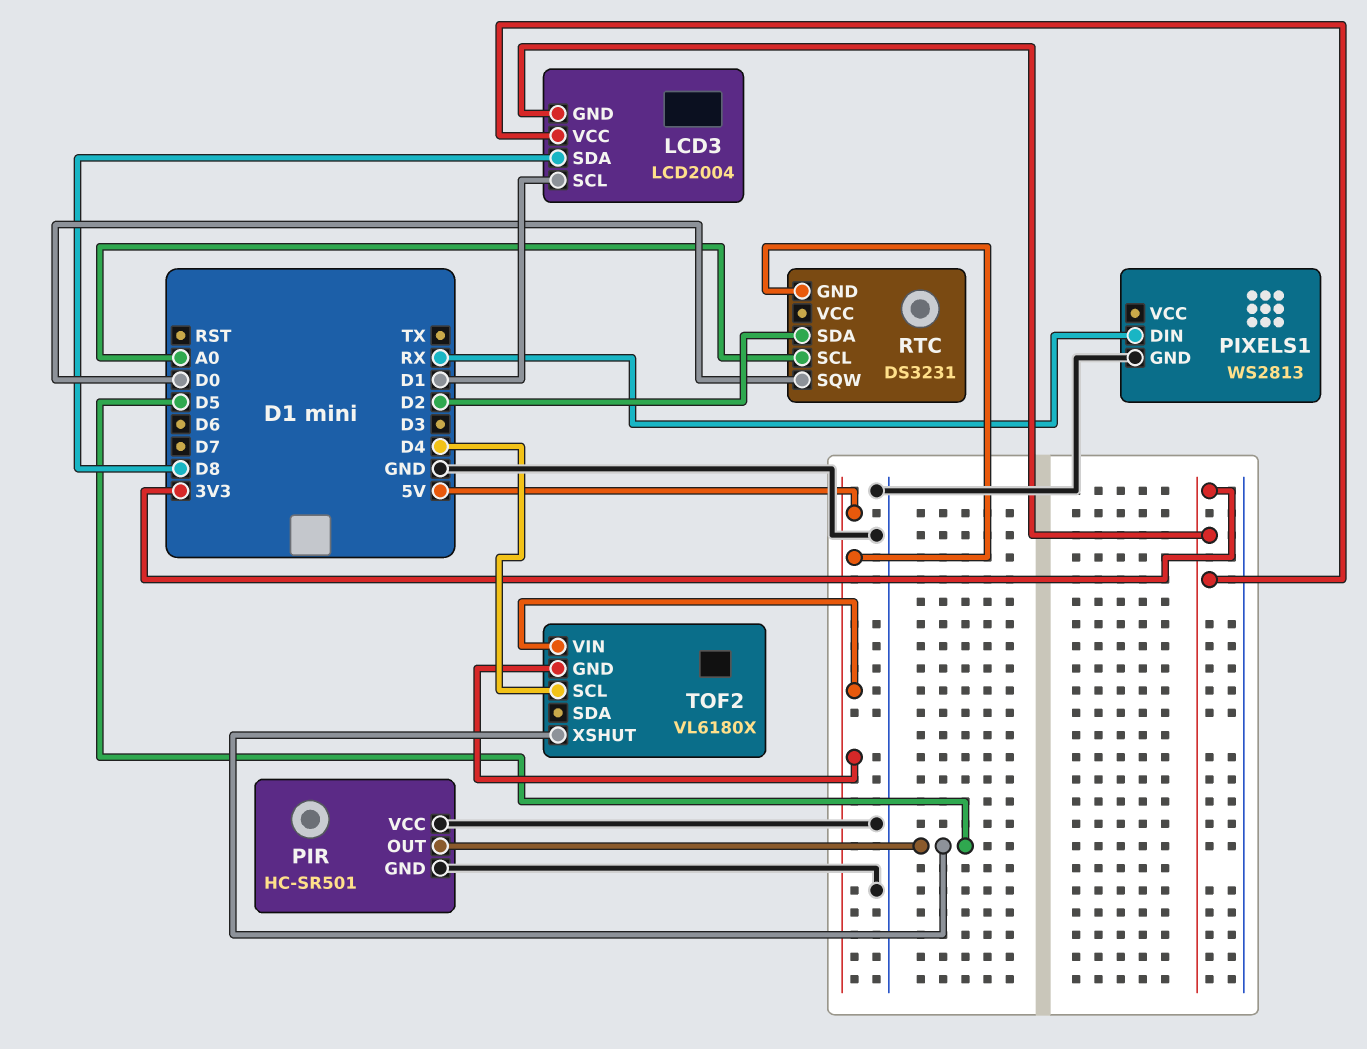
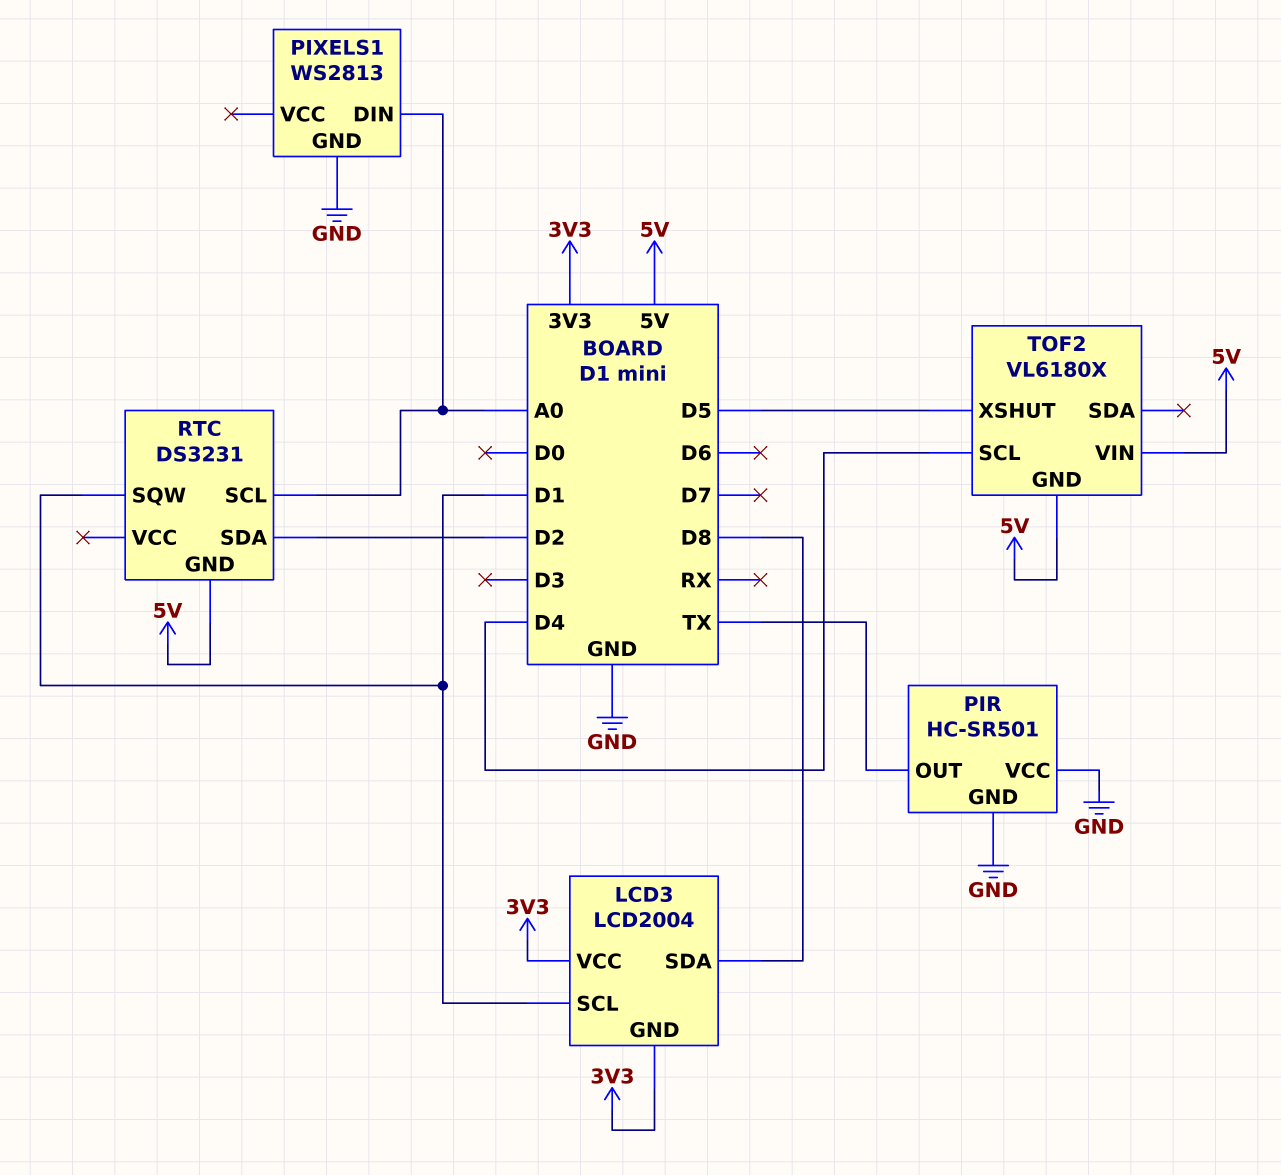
PIR pin OUT: D5 -> TX
PIXELS1 pin DIN: RX -> A0
RTC pin SQW: D0 -> D1

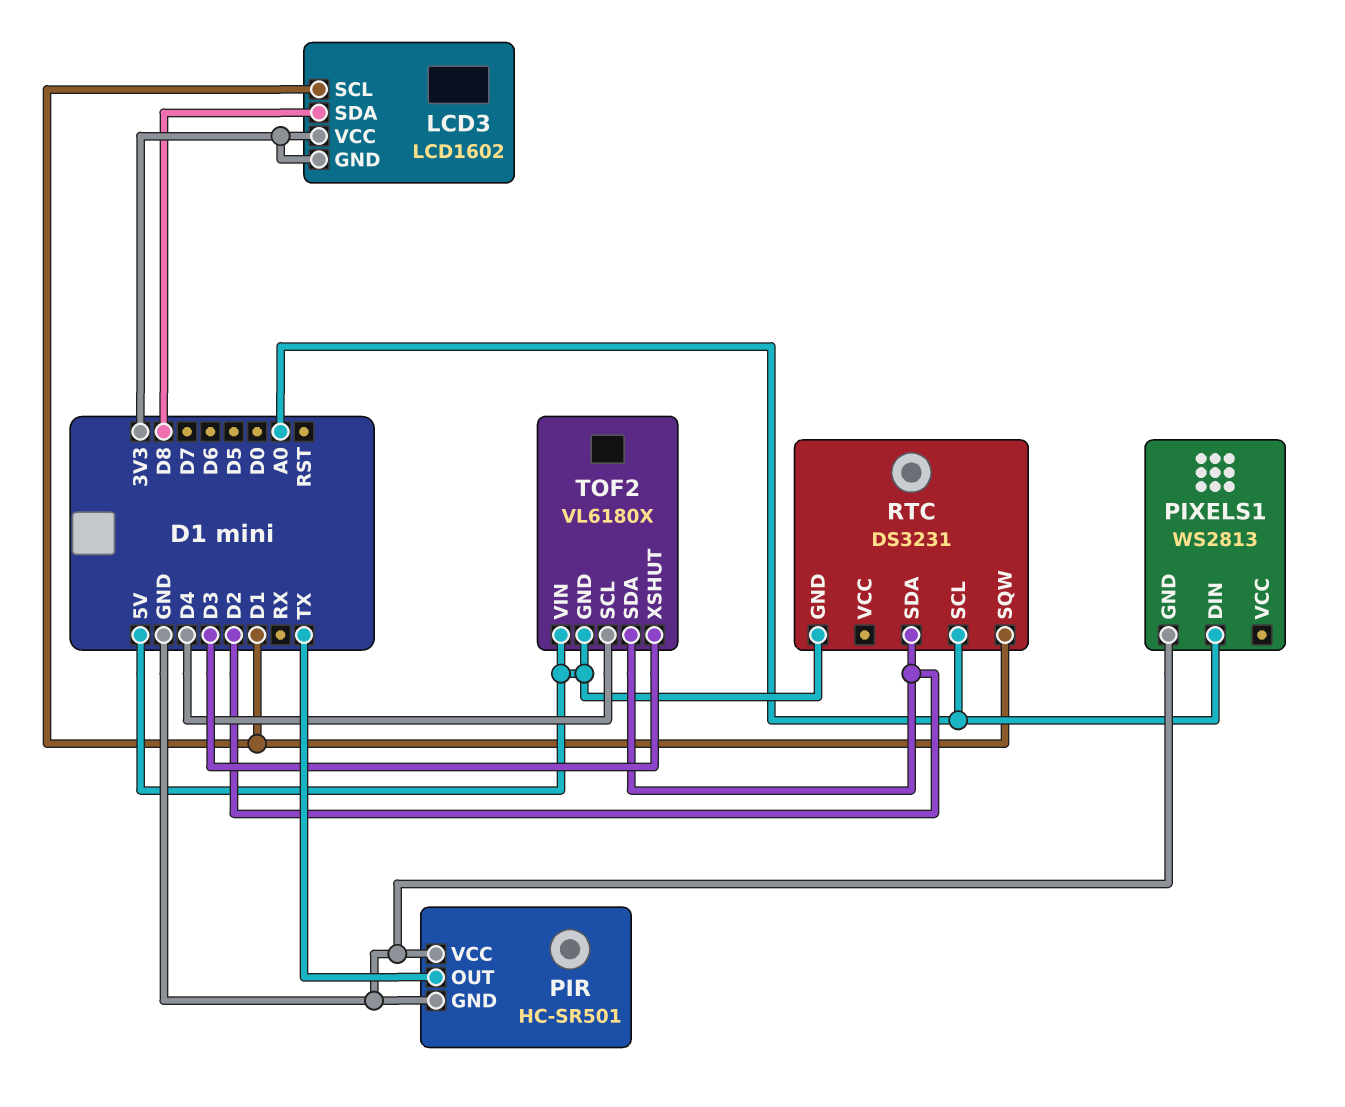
LCD3: LCD2004 -> LCD1602
TOF2 pin SDA: none -> D2
TOF2 pin XSHUT: D5 -> D3

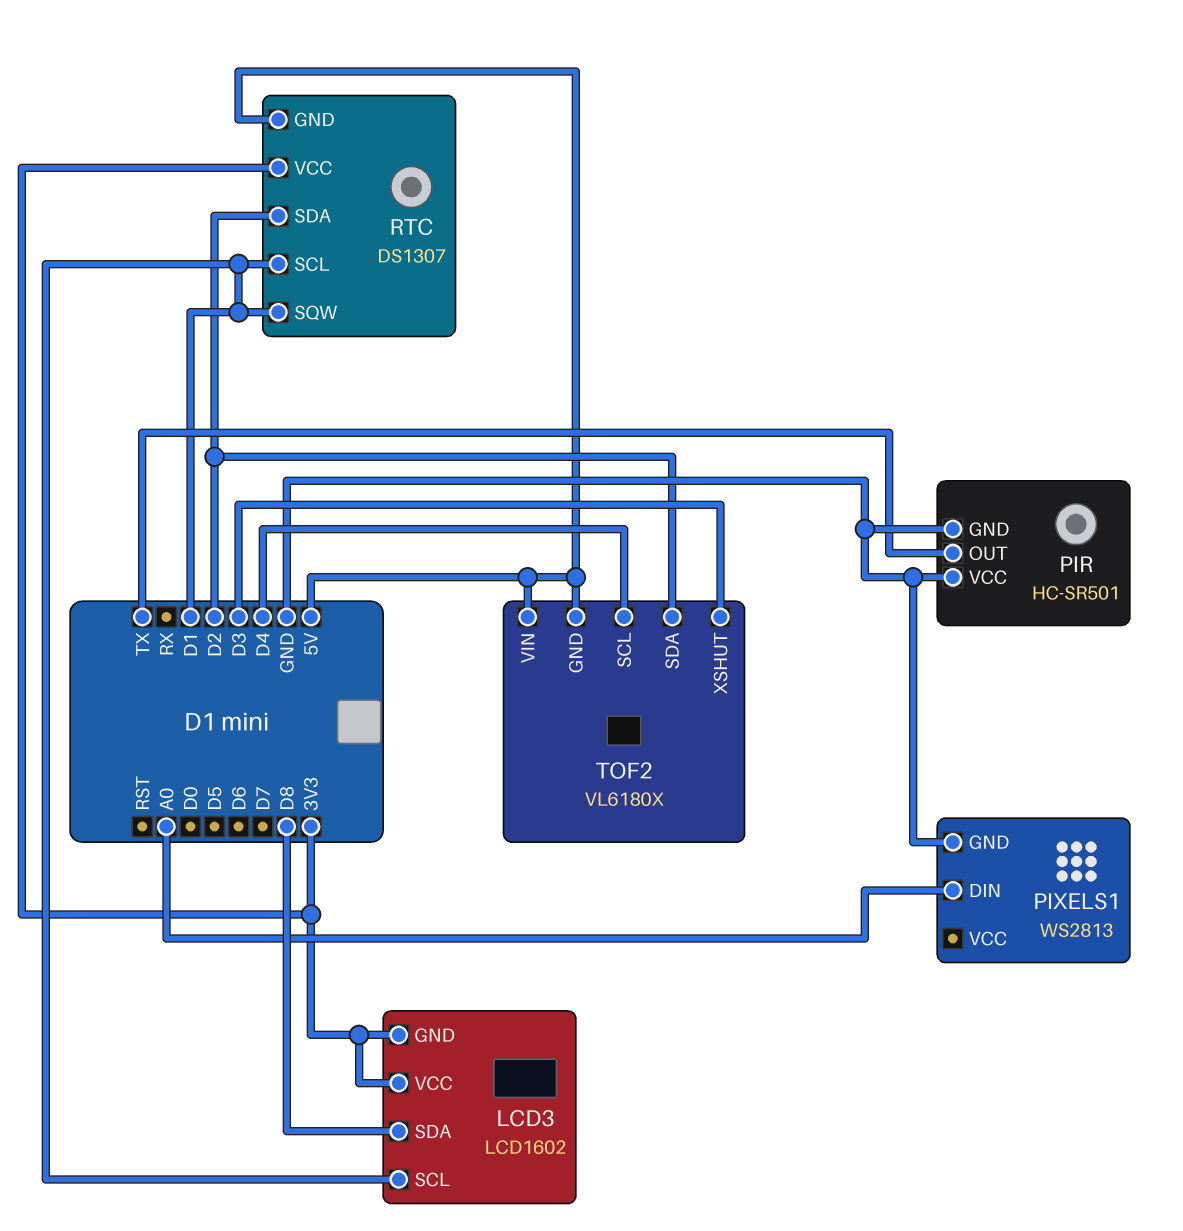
RTC: DS3231 -> DS1307
RTC pin SCL: A0 -> D1
RTC pin VCC: none -> 3V3

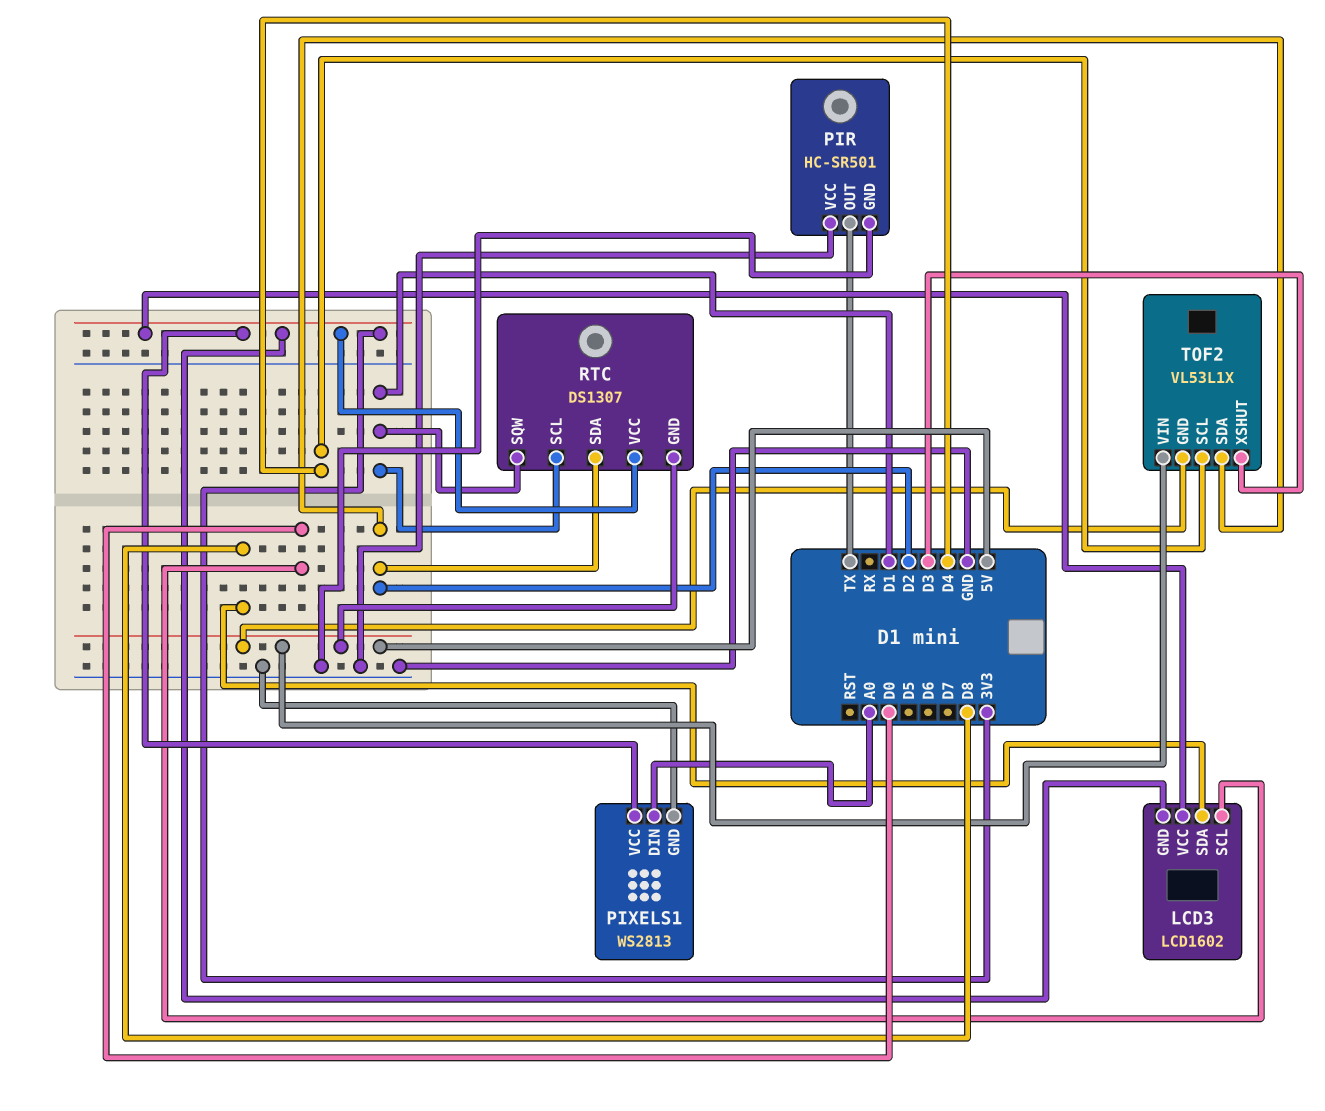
LCD3 pin SCL: D1 -> D0
PIXELS1 pin VCC: none -> 3V3
TOF2: VL6180X -> VL53L1X

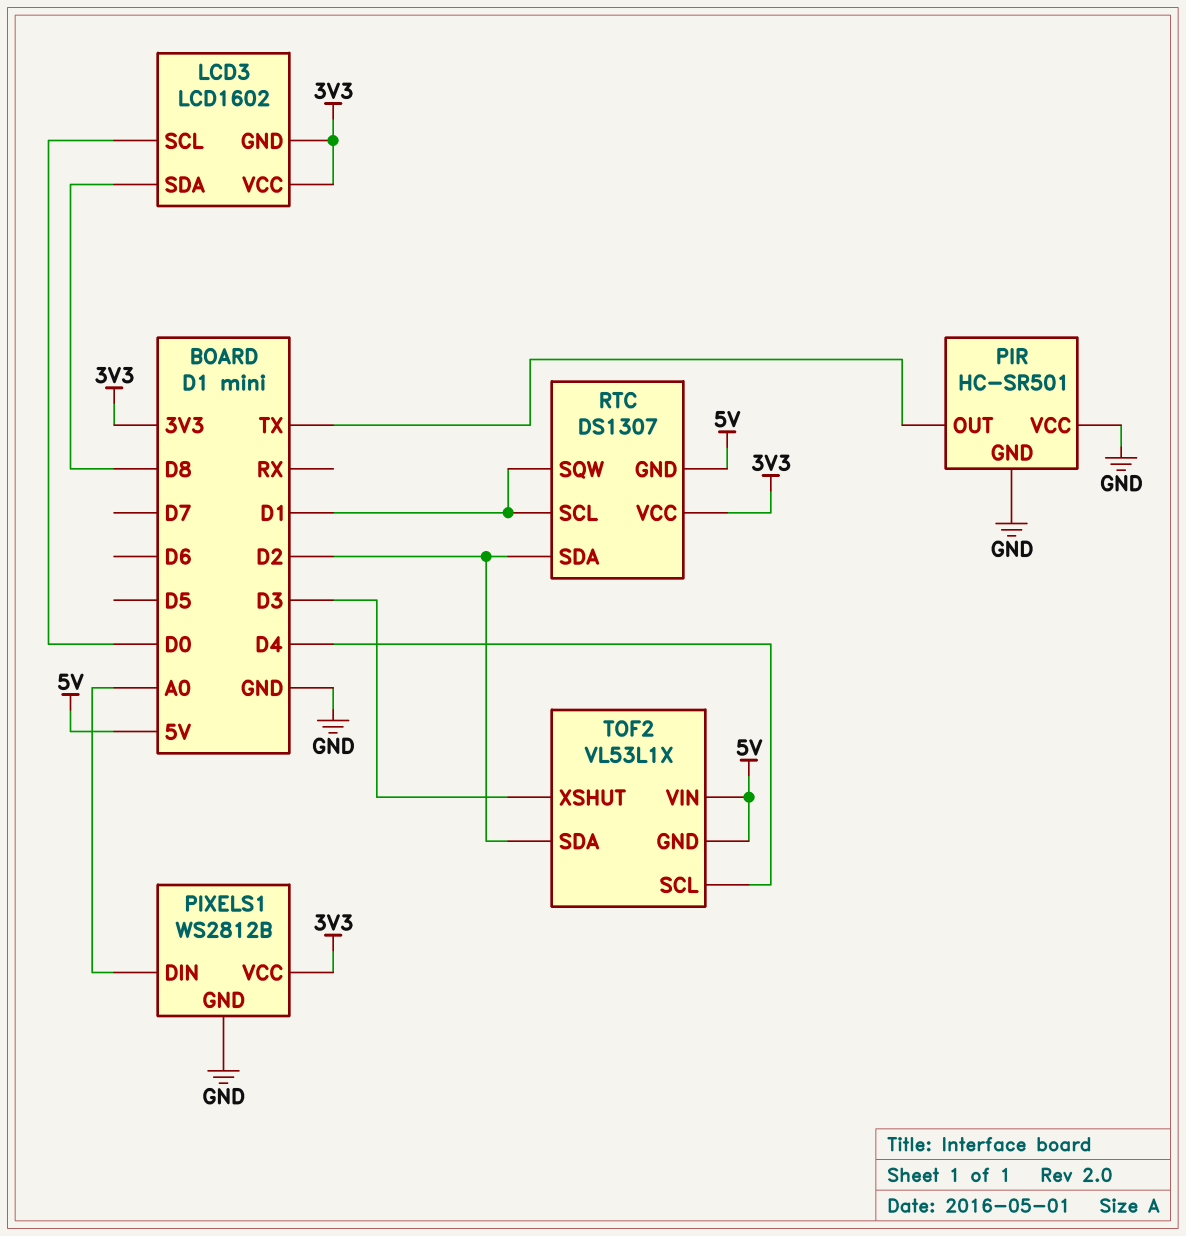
PIXELS1: WS2813 -> WS2812B

